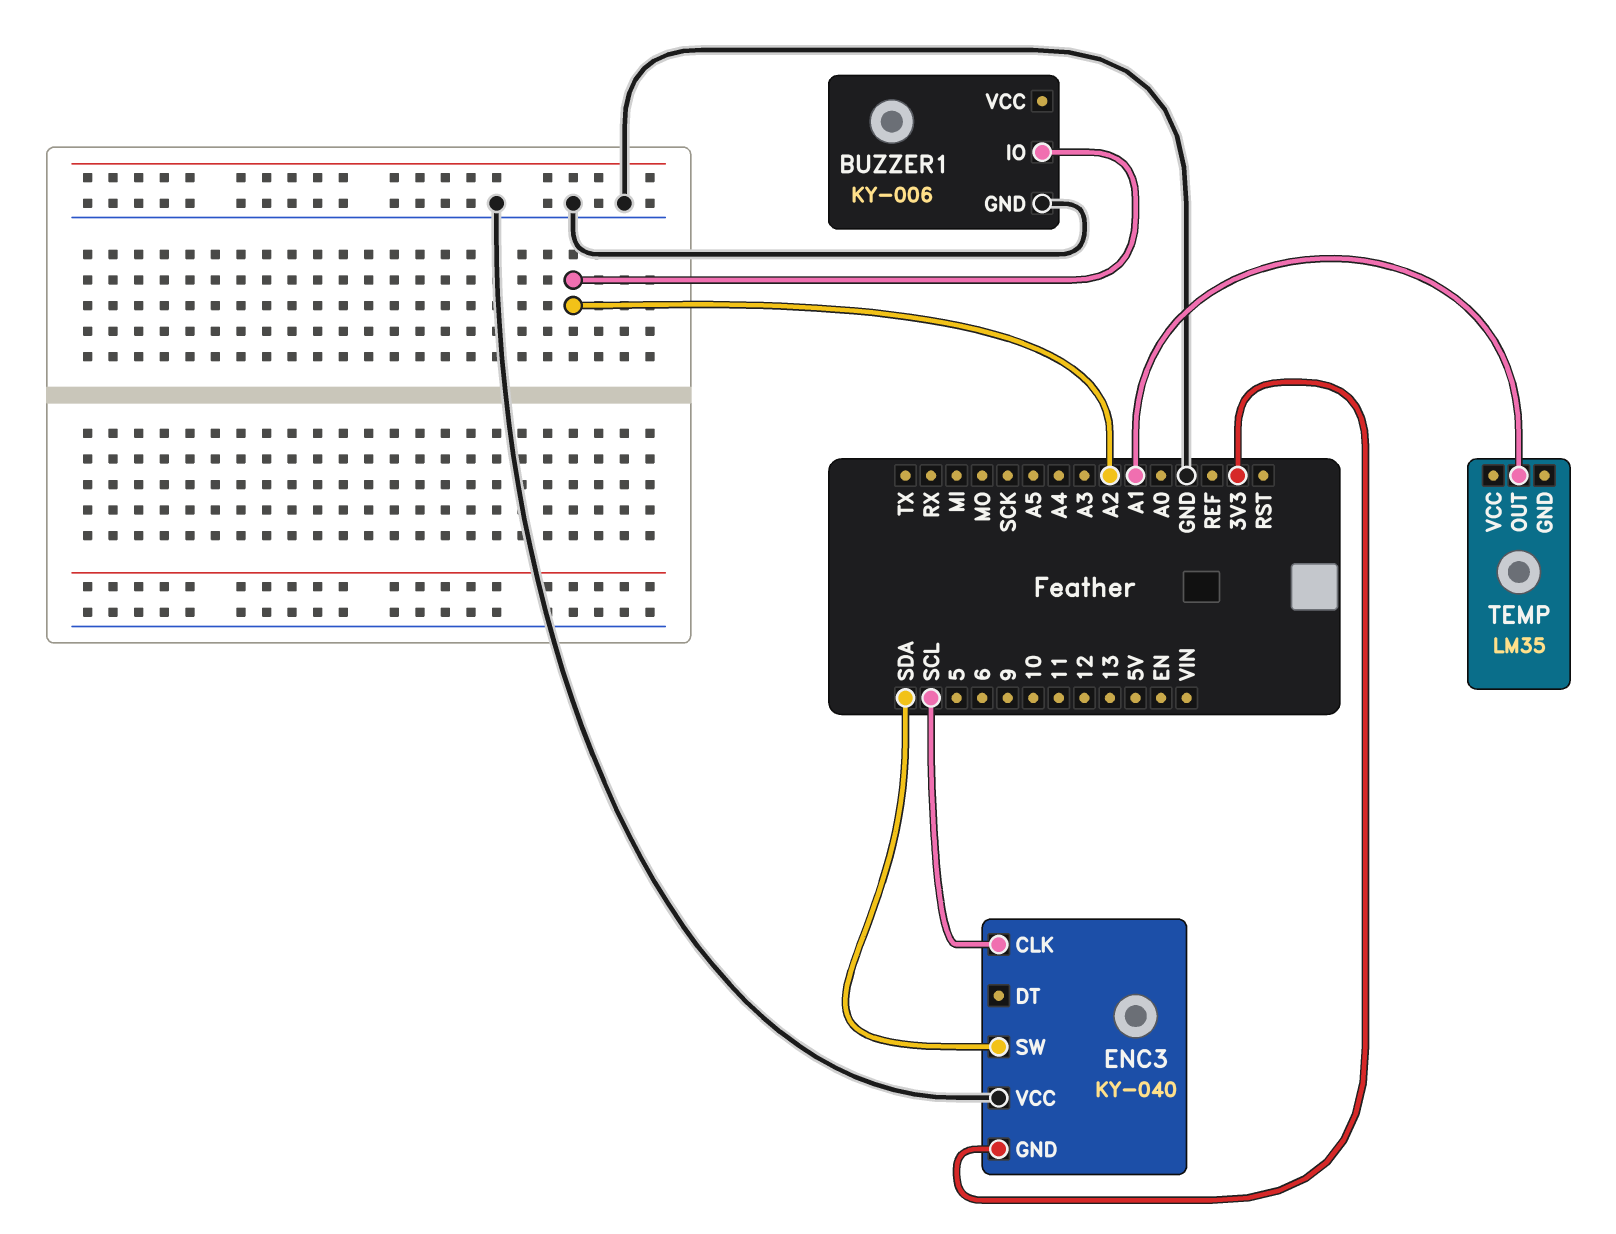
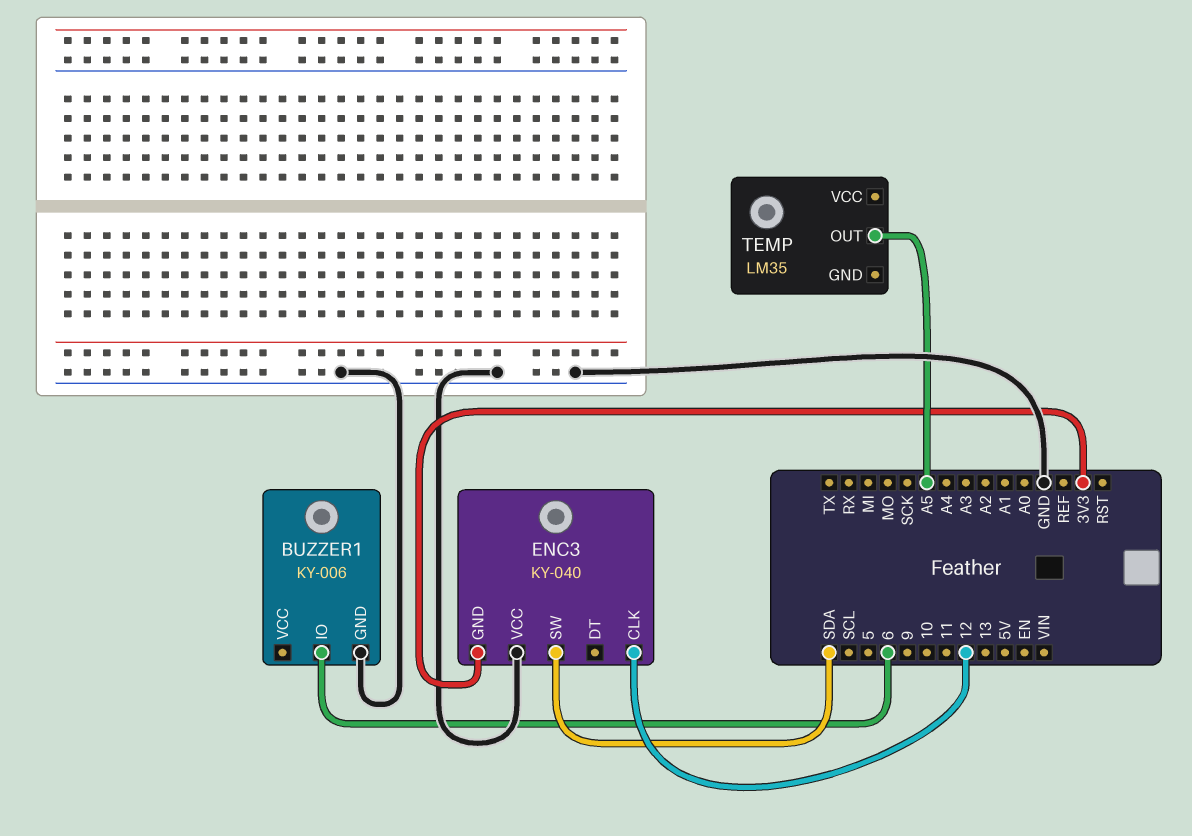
BUZZER1 pin IO: A2 -> 6
ENC3 pin CLK: SCL -> 12
TEMP pin OUT: A1 -> A5

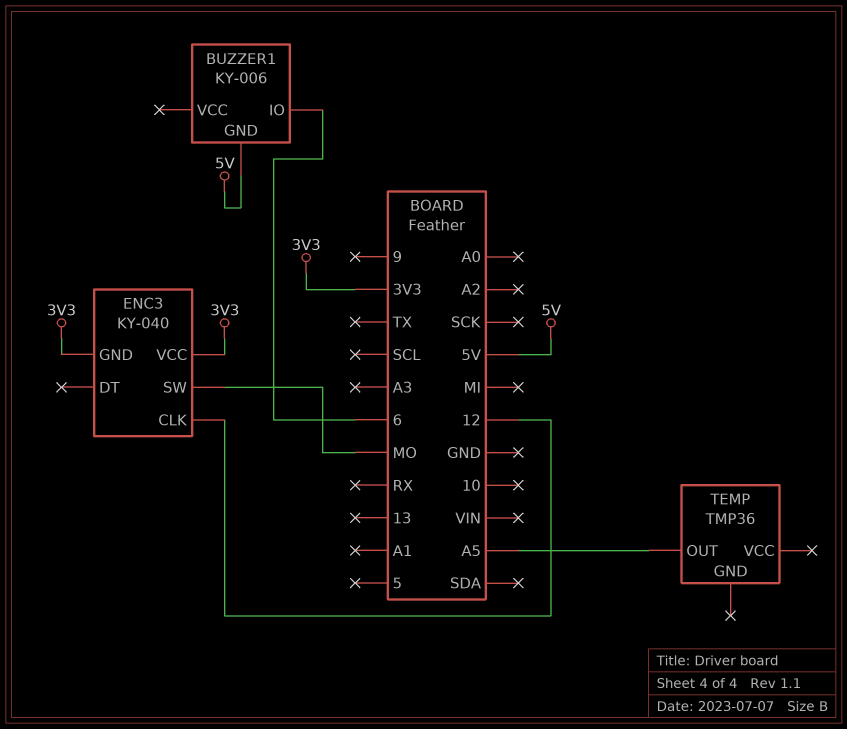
BUZZER1 pin GND: GND -> 5V
ENC3 pin SW: SDA -> MO
ENC3 pin VCC: GND -> 3V3
TEMP: LM35 -> TMP36

